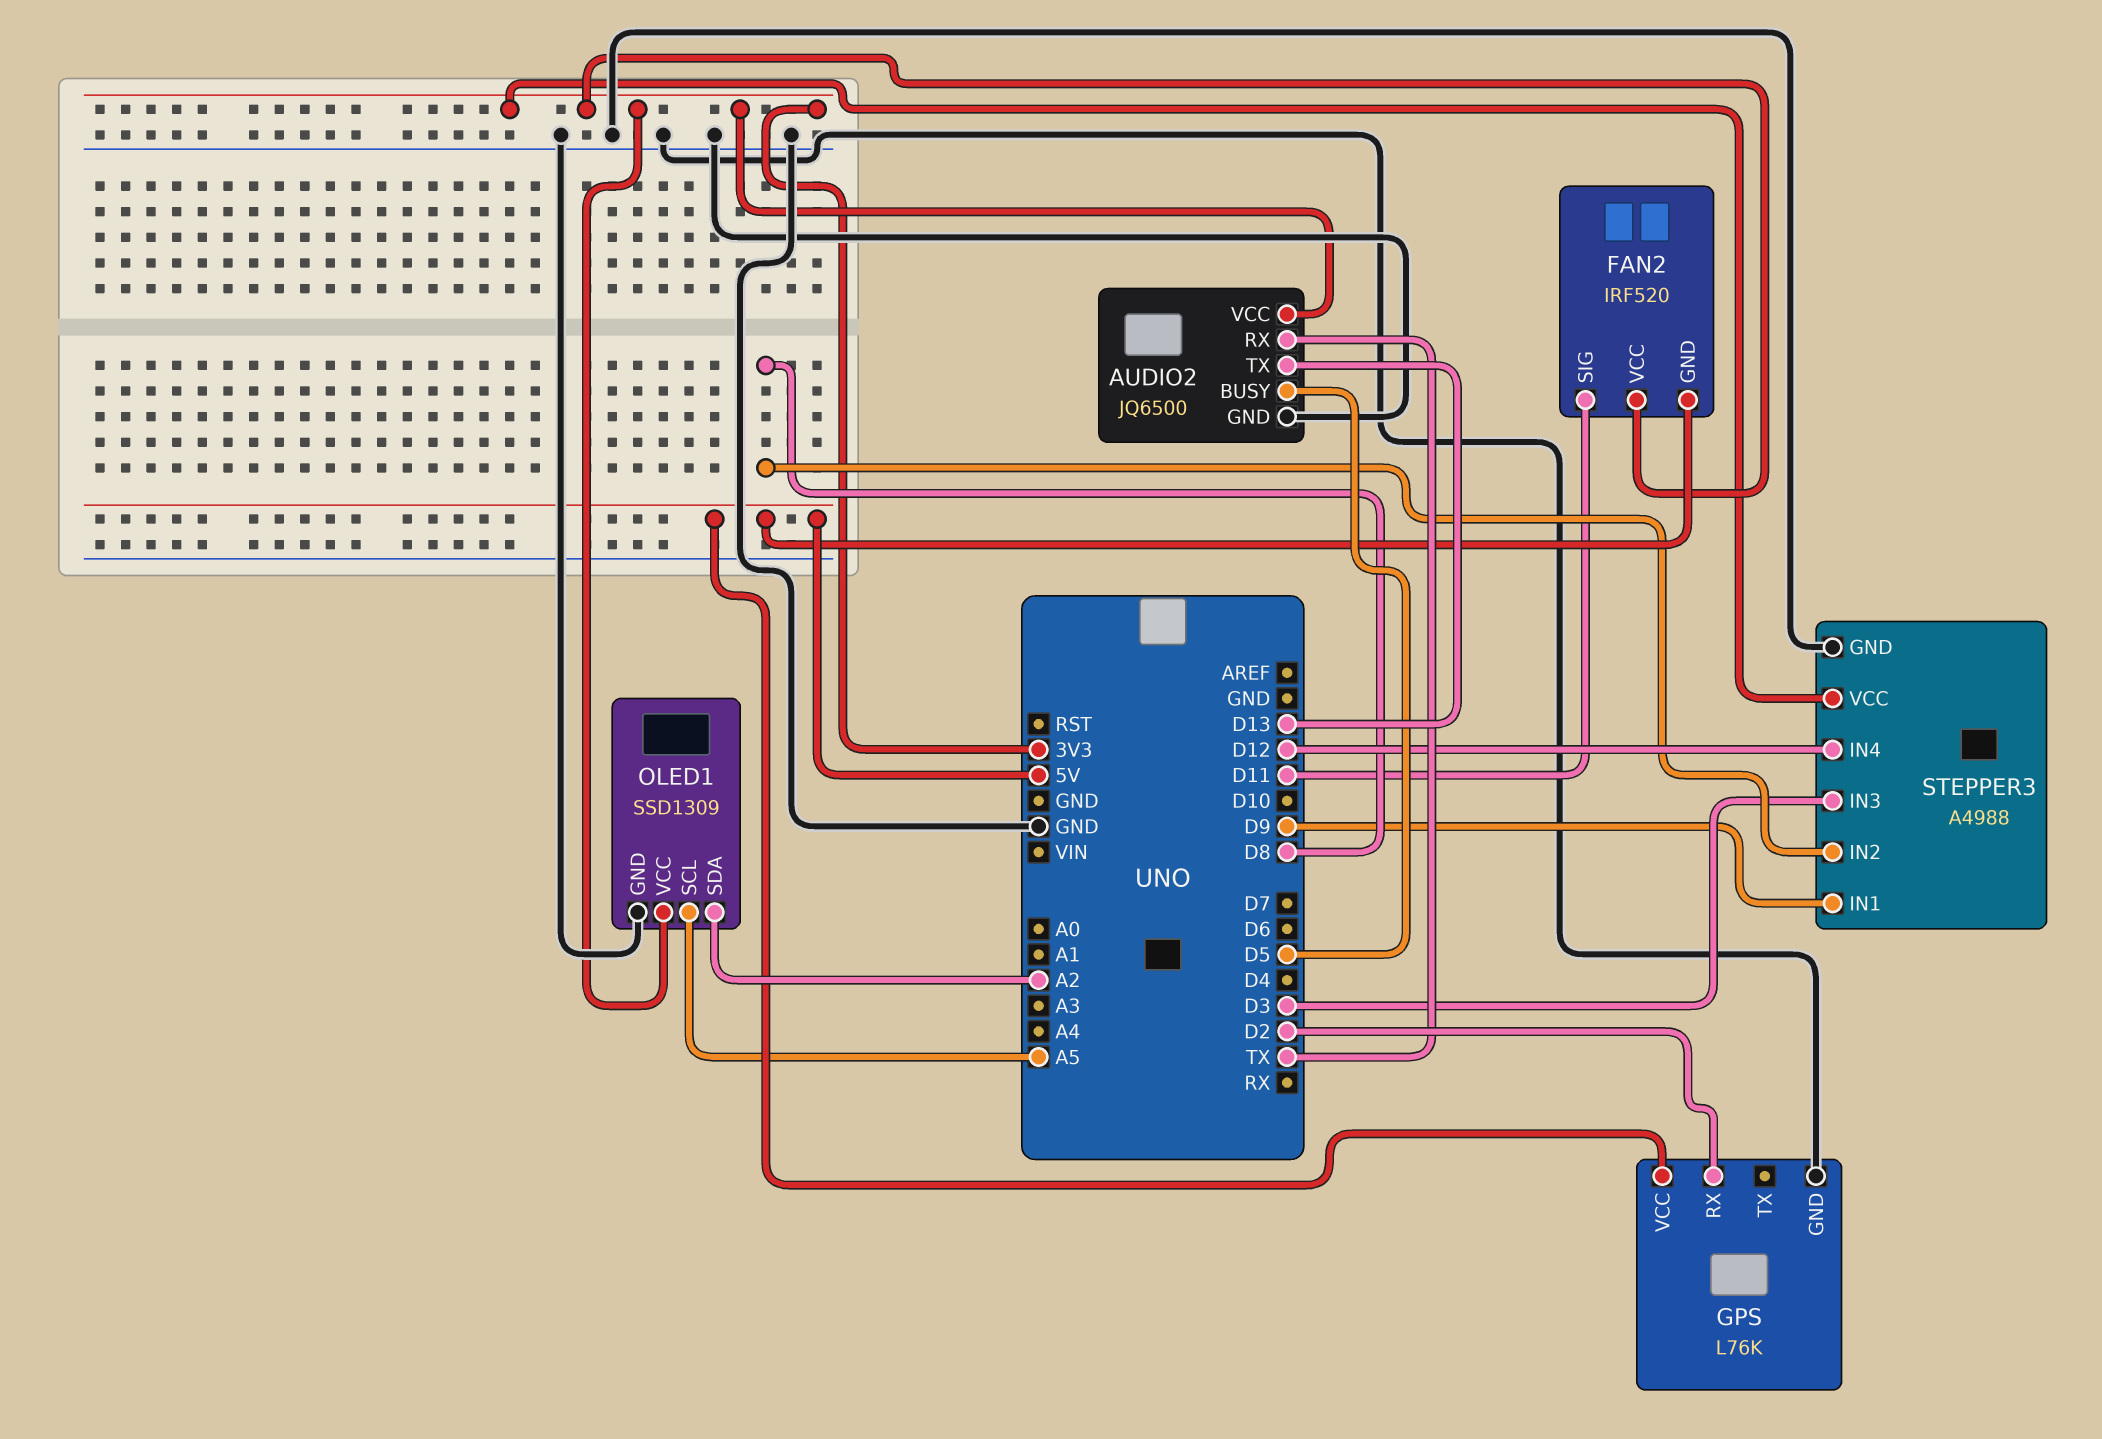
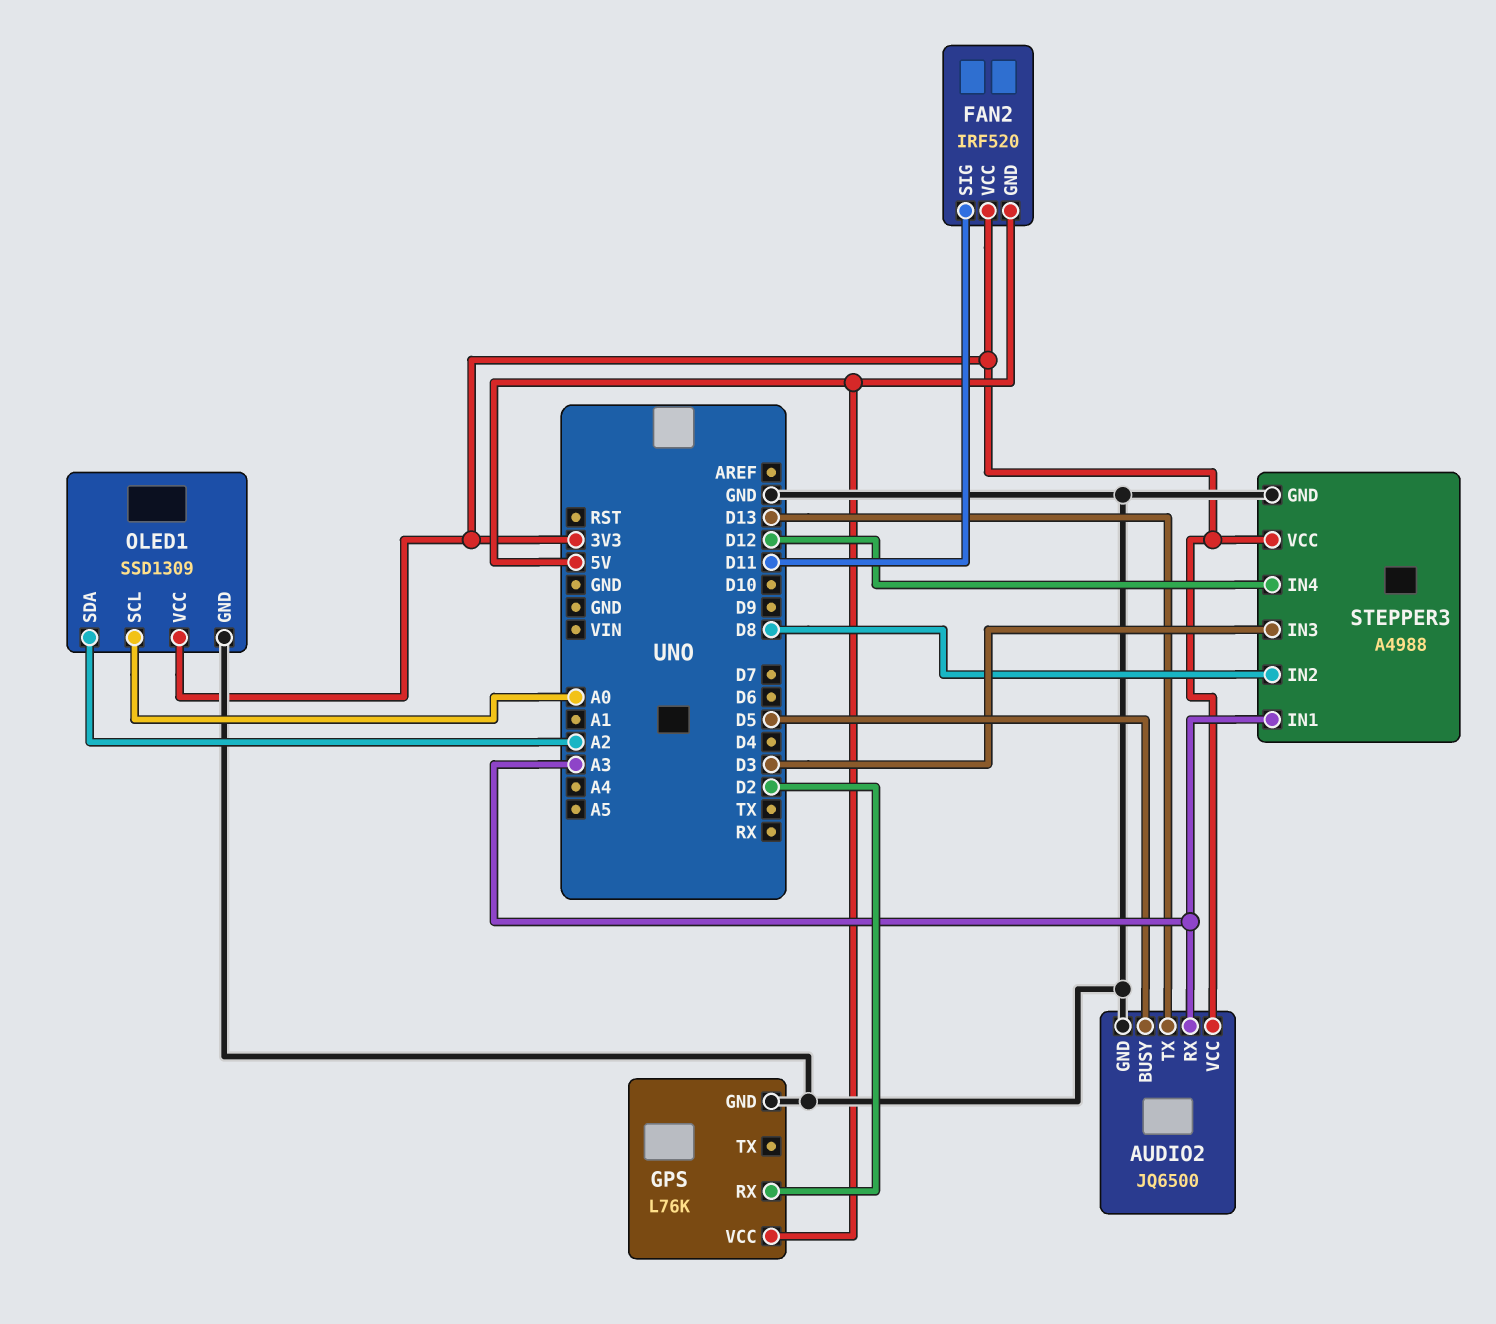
AUDIO2 pin RX: TX -> A3
OLED1 pin SCL: A5 -> A0
STEPPER3 pin IN1: D9 -> A3

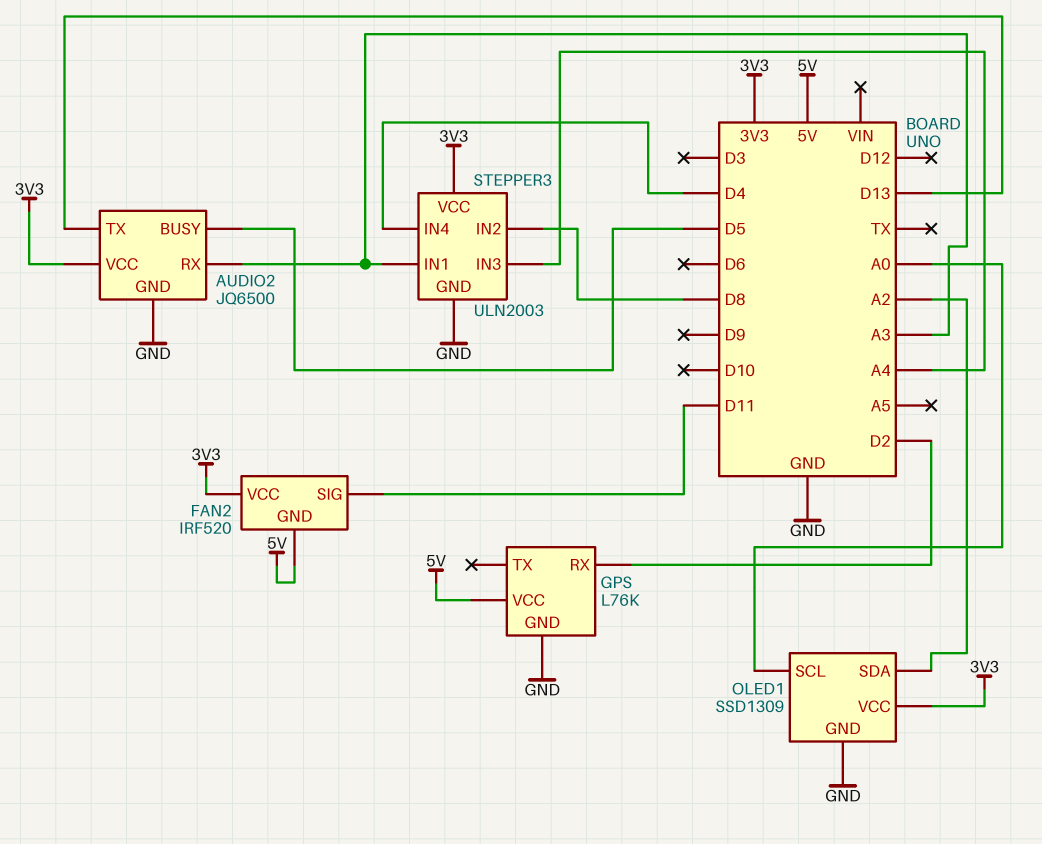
STEPPER3: A4988 -> ULN2003
STEPPER3 pin IN3: D3 -> A4
STEPPER3 pin IN4: D12 -> D4

